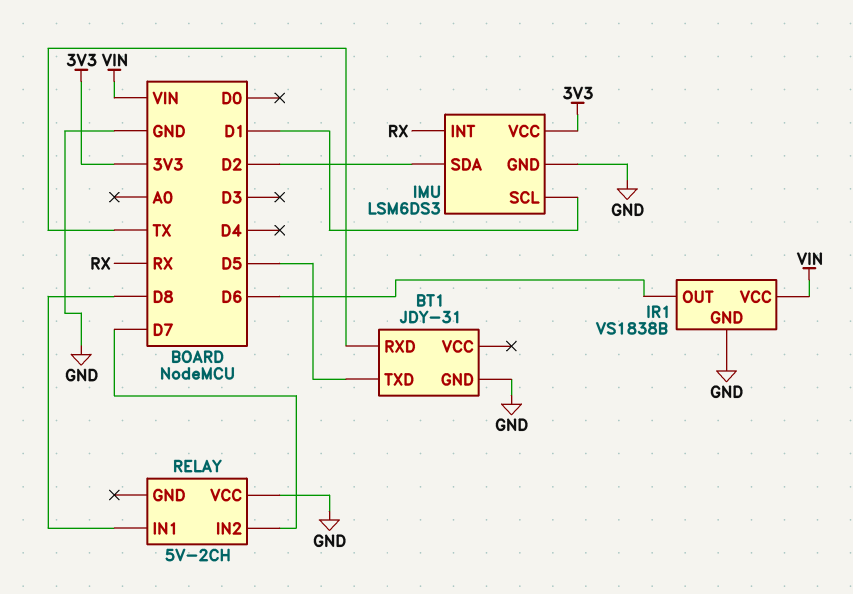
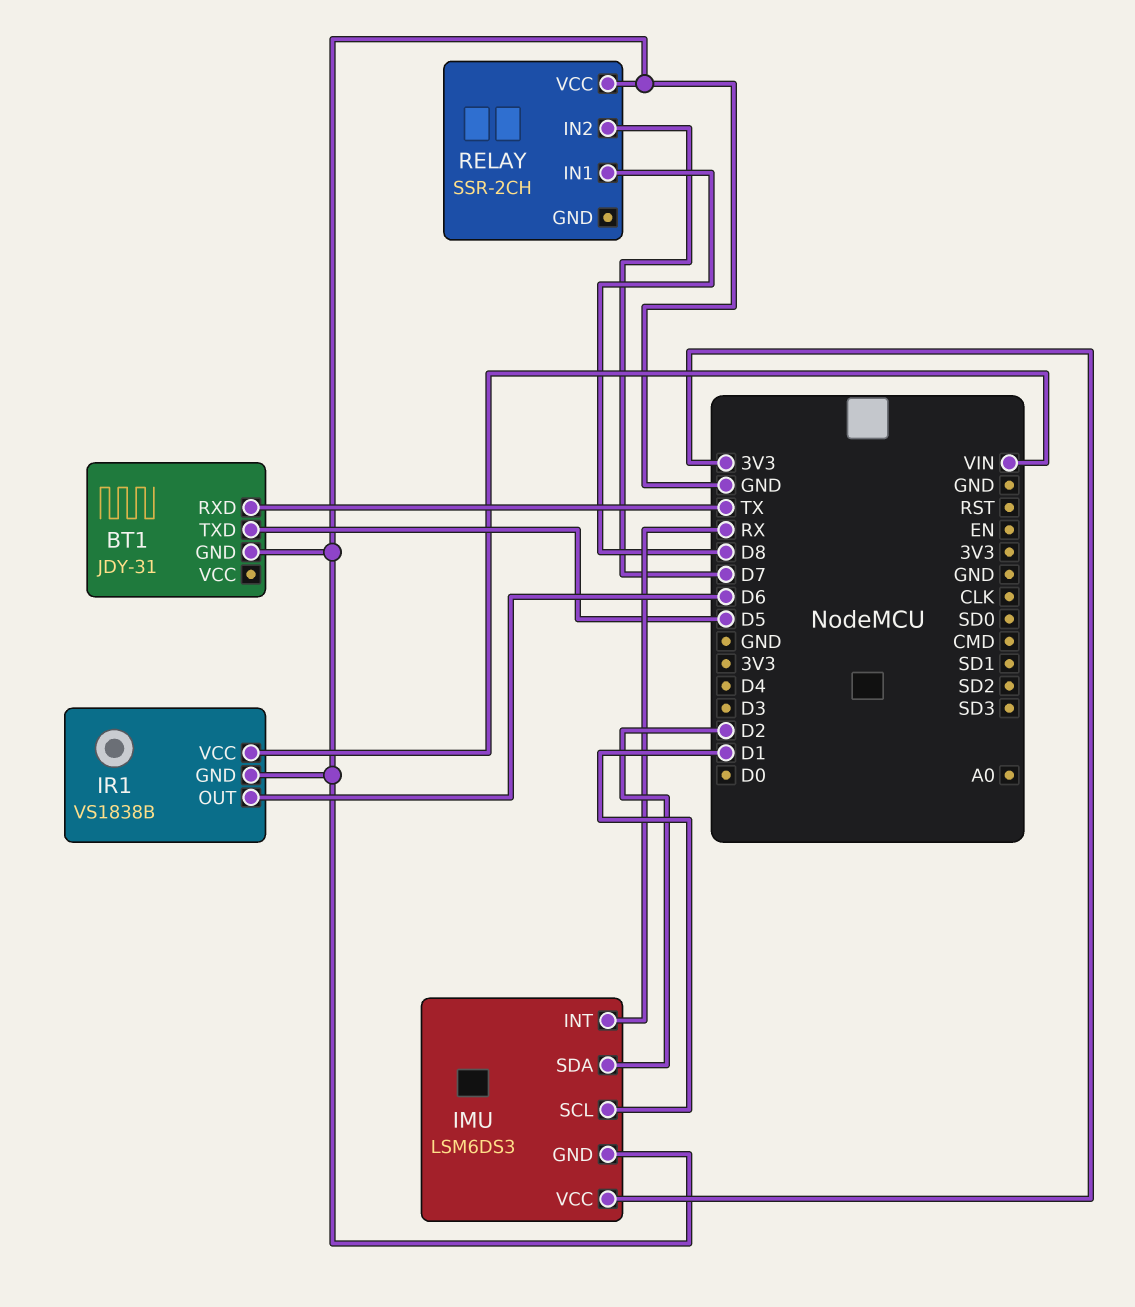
RELAY: 5V-2CH -> SSR-2CH

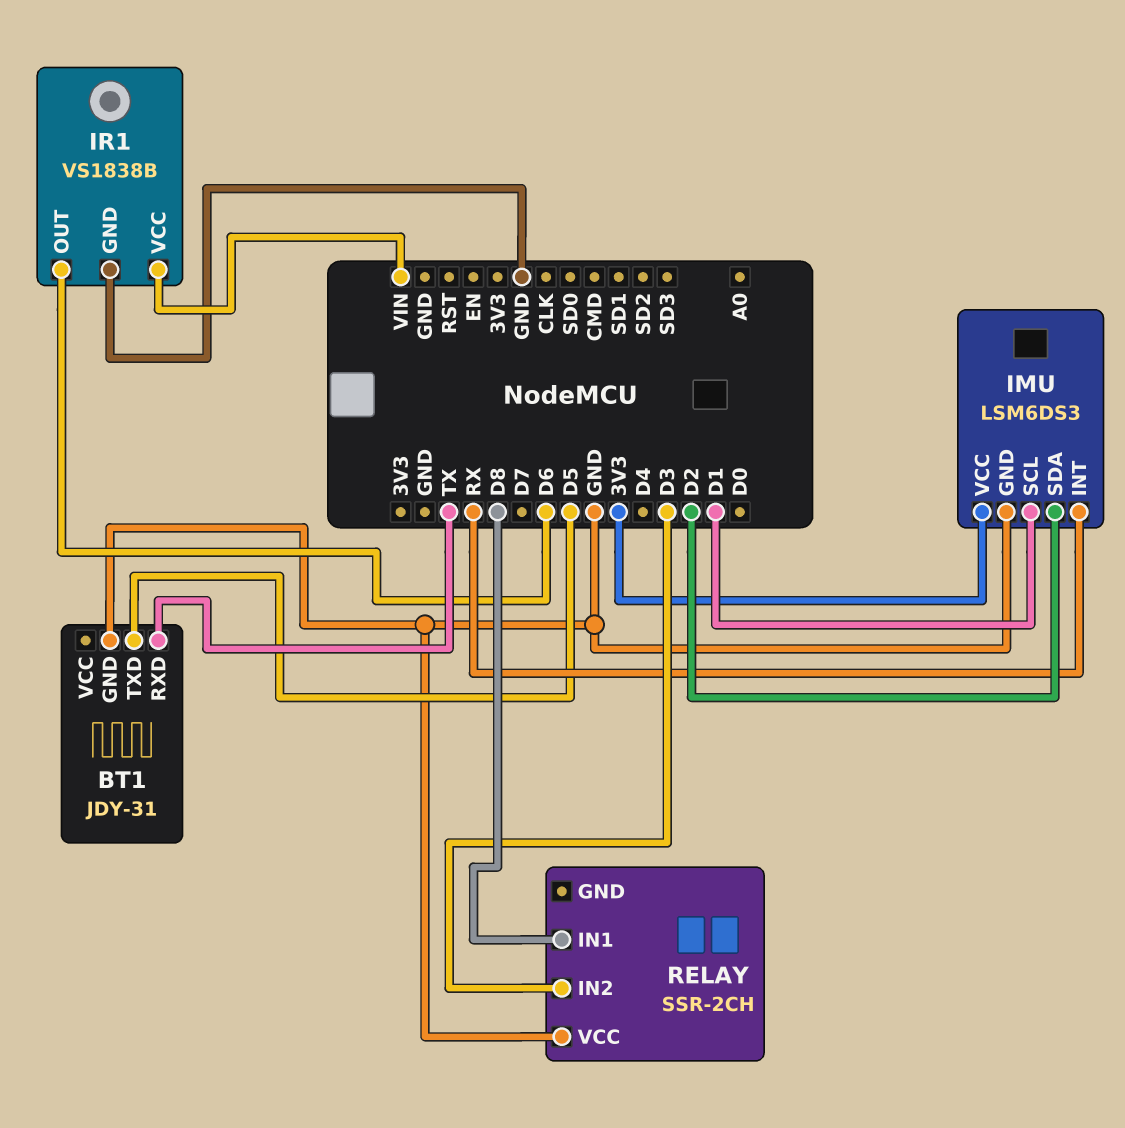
RELAY pin IN2: D7 -> D3

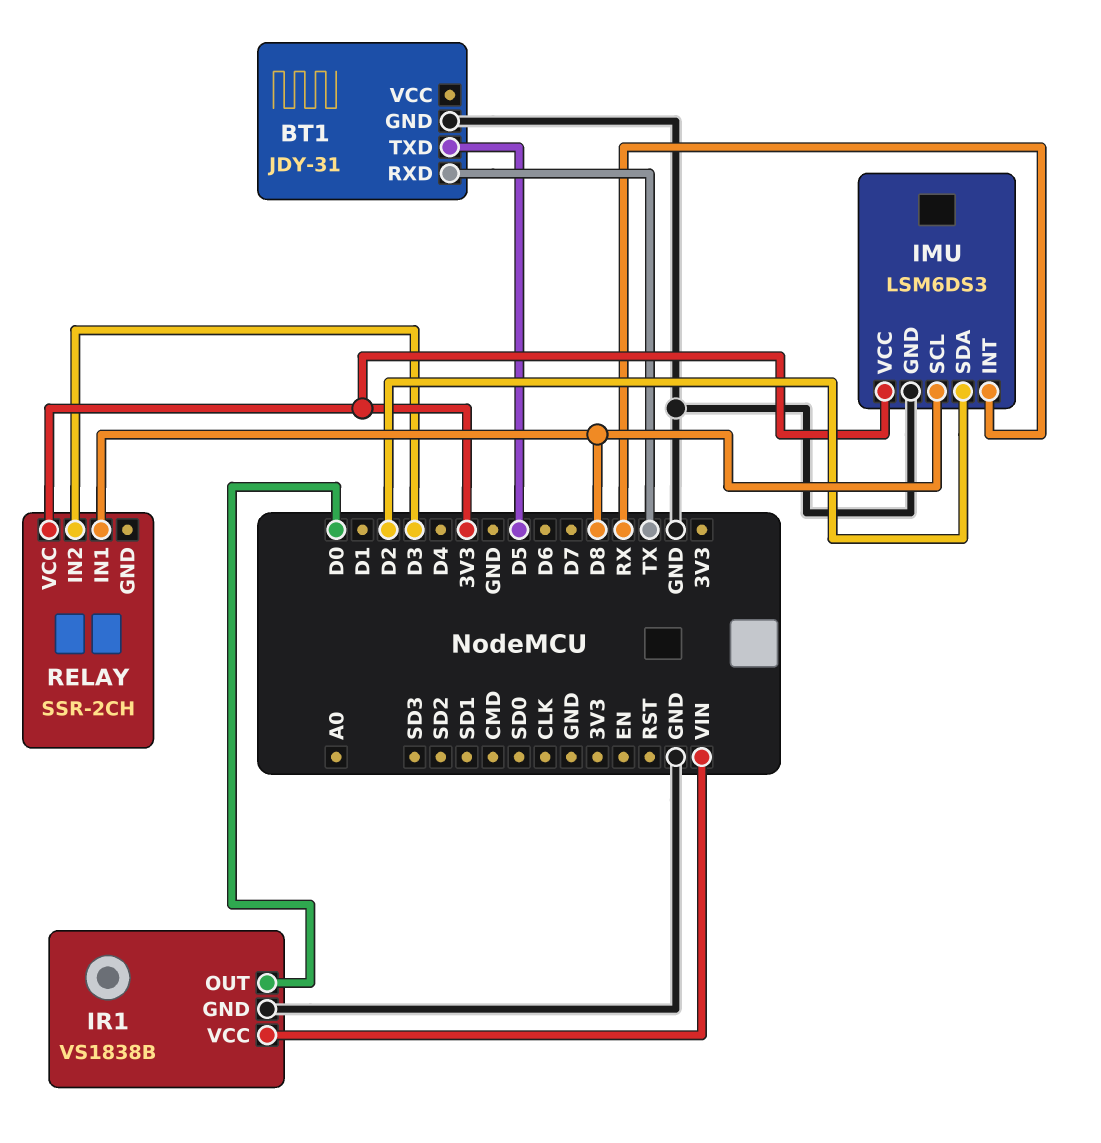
IMU pin SCL: D1 -> D8
IR1 pin OUT: D6 -> D0
RELAY pin VCC: GND -> 3V3

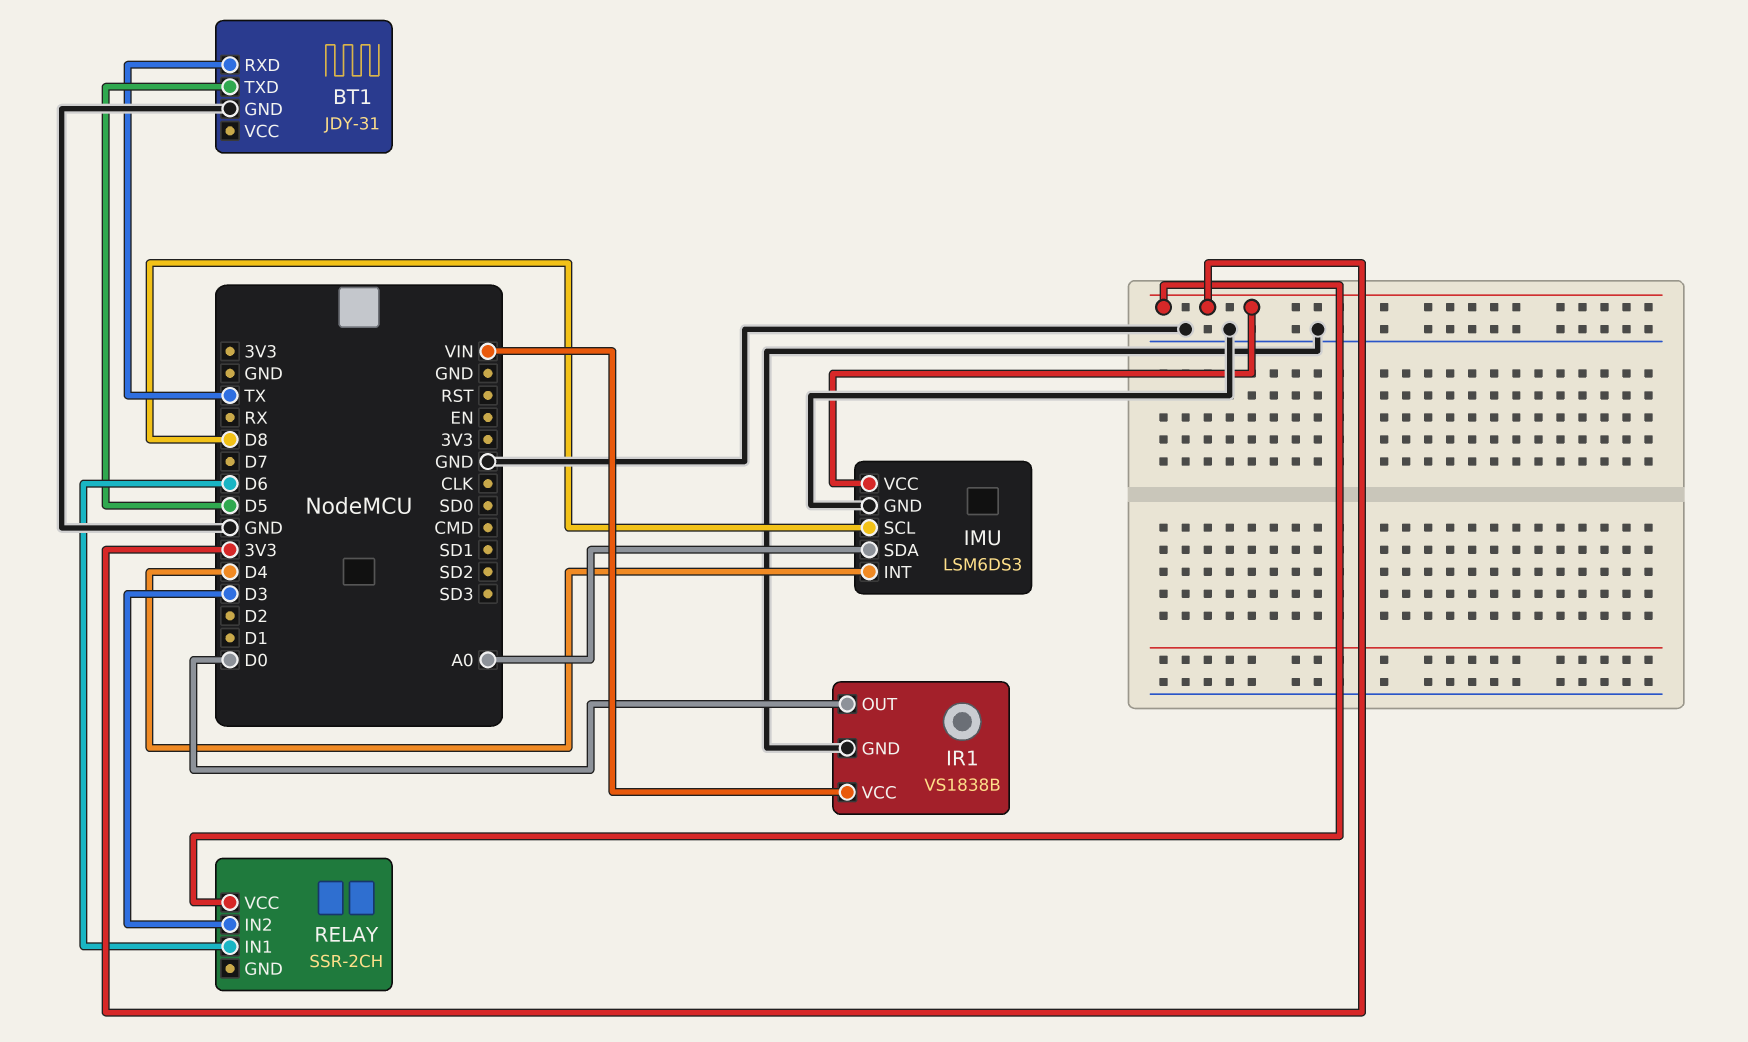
IMU pin INT: RX -> D4
IMU pin SDA: D2 -> A0
RELAY pin IN1: D8 -> D6

